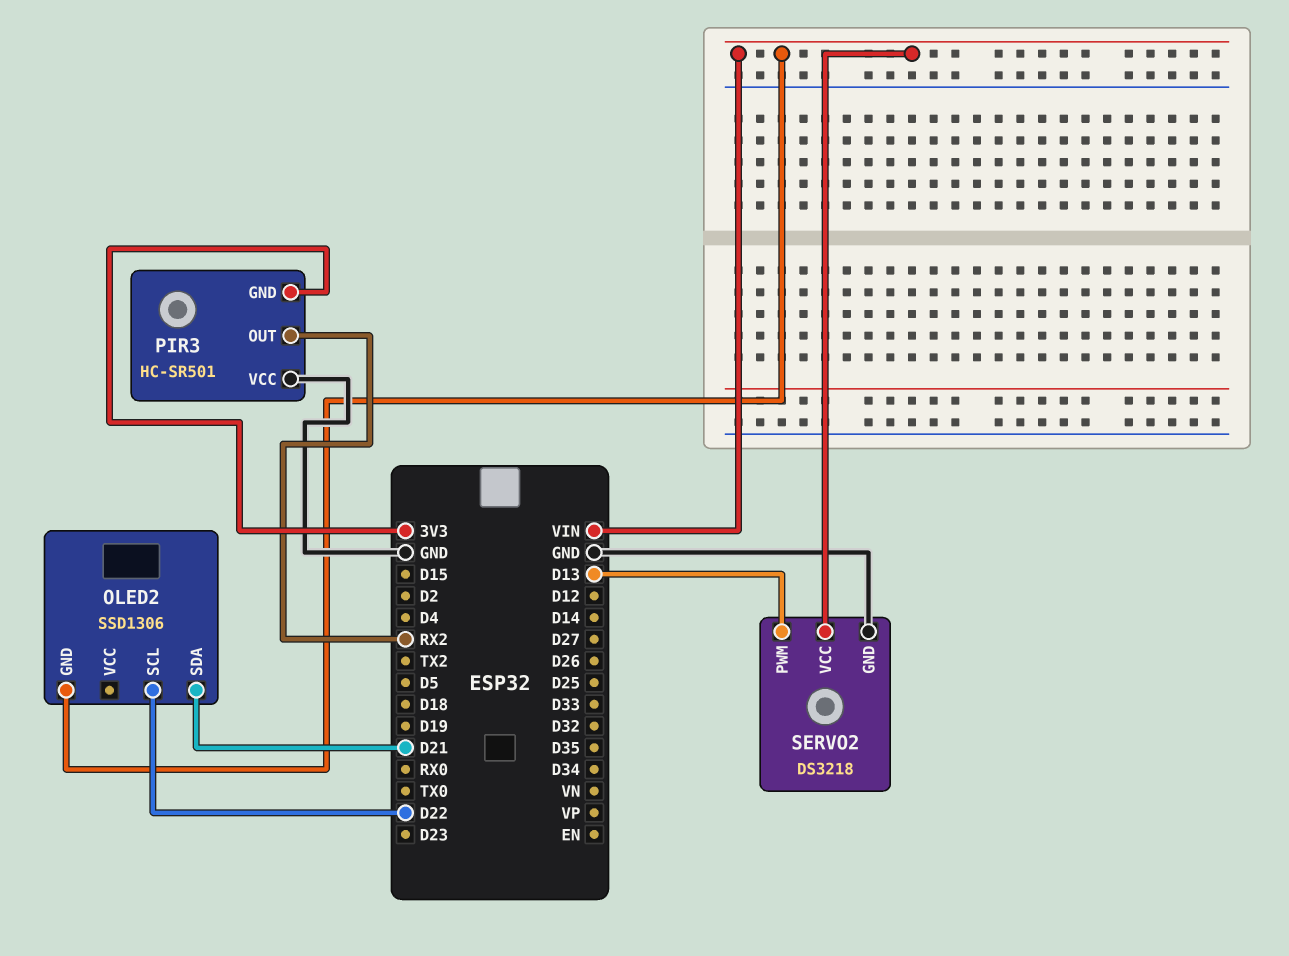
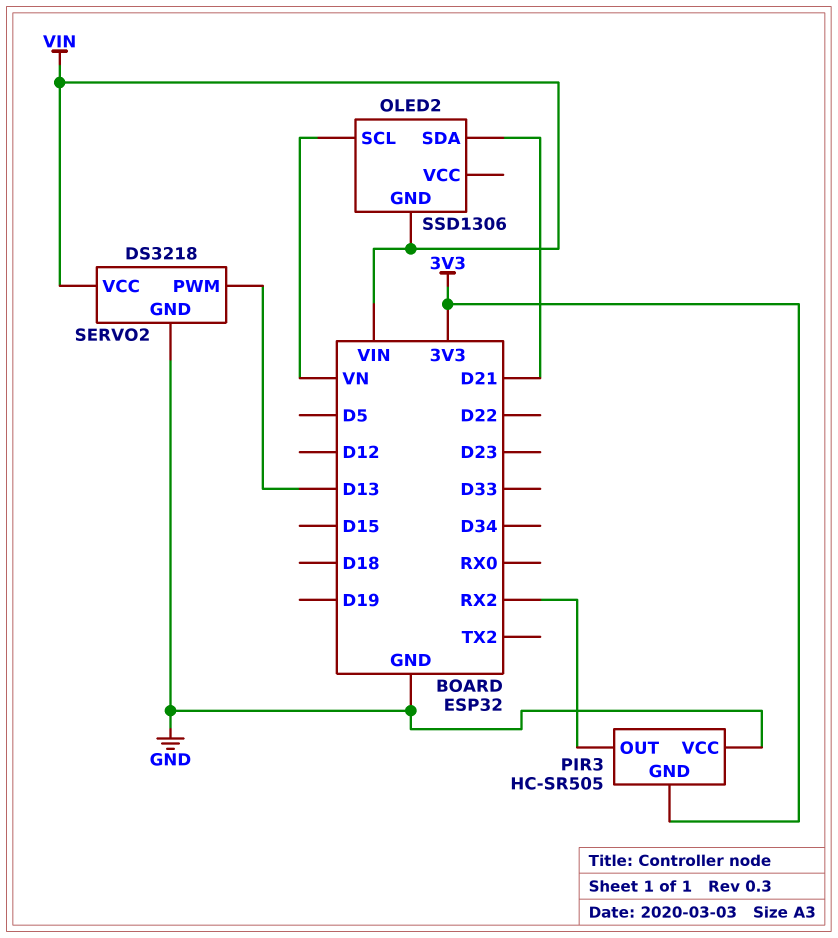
OLED2 pin SCL: D22 -> VN
PIR3: HC-SR501 -> HC-SR505

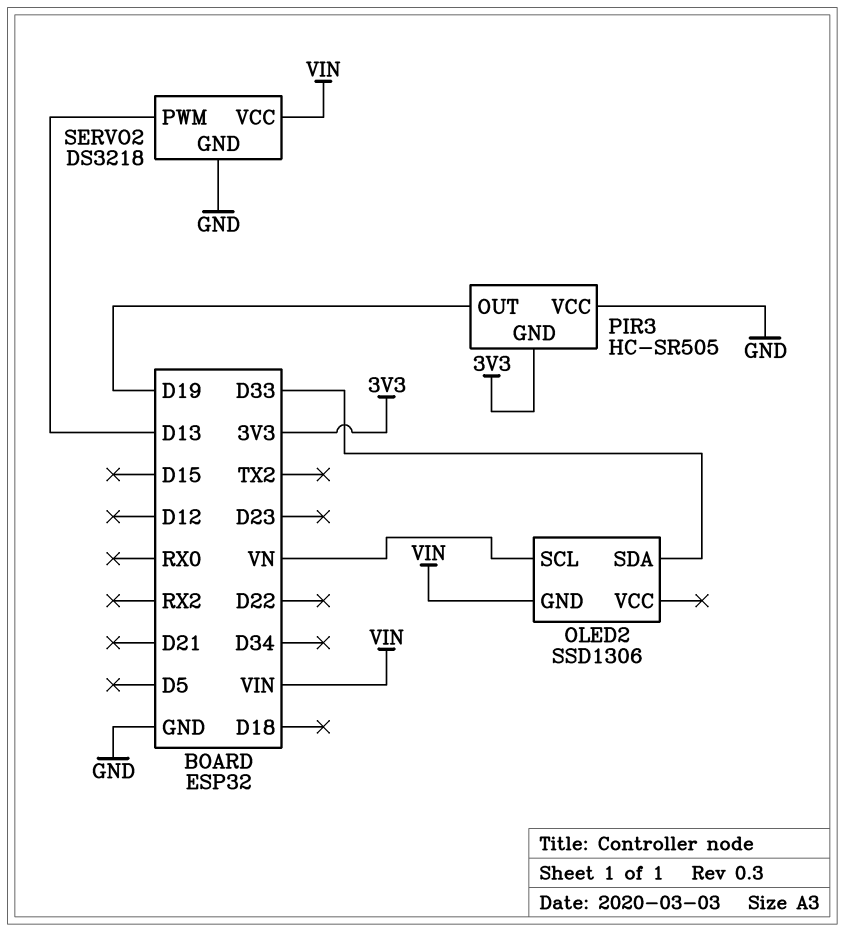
OLED2 pin SDA: D21 -> D33
PIR3 pin OUT: RX2 -> D19

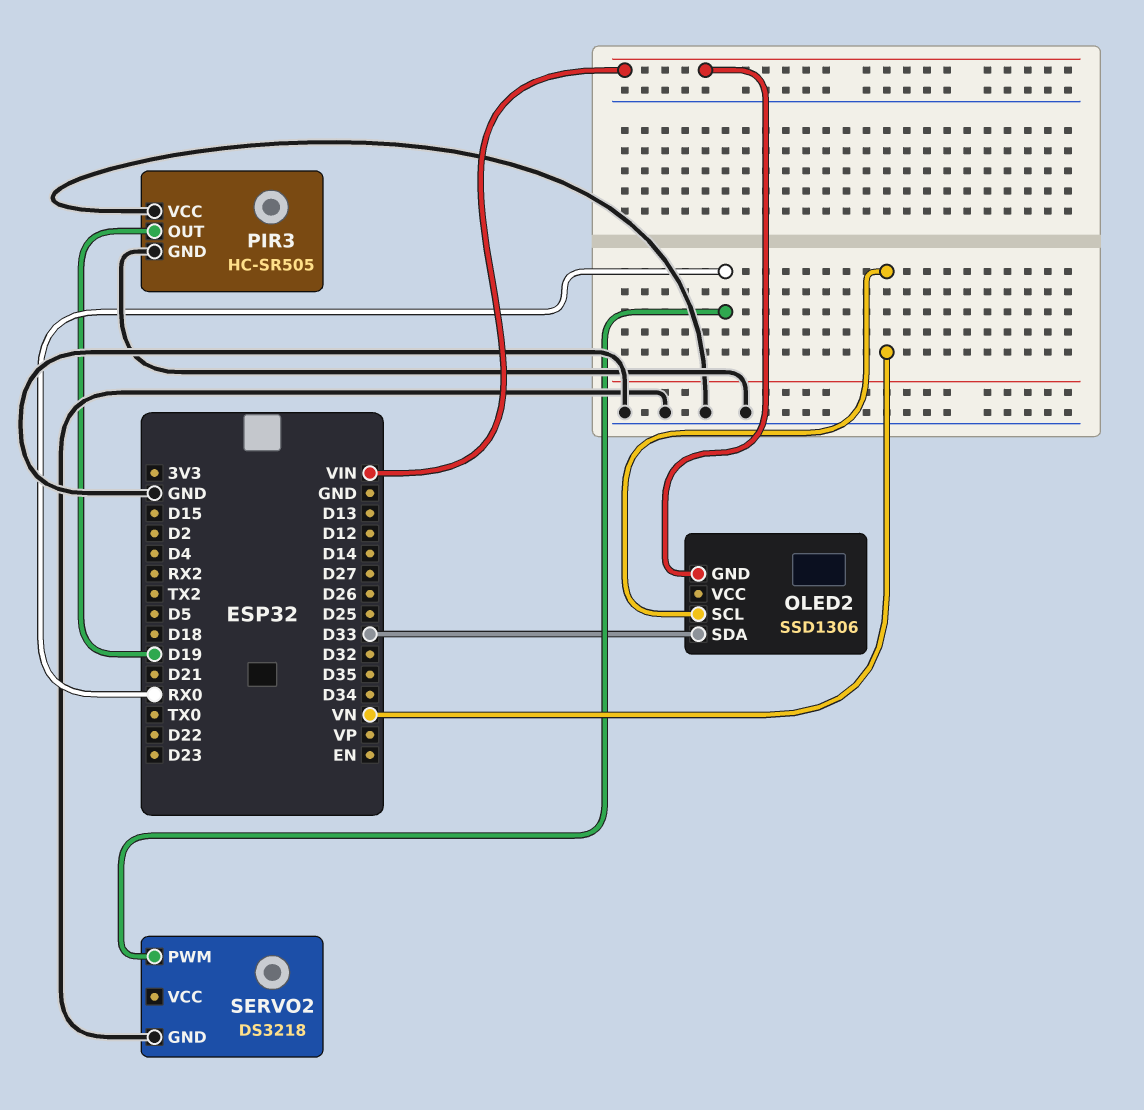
PIR3 pin GND: 3V3 -> GND
SERVO2 pin PWM: D13 -> RX0
SERVO2 pin VCC: VIN -> none

